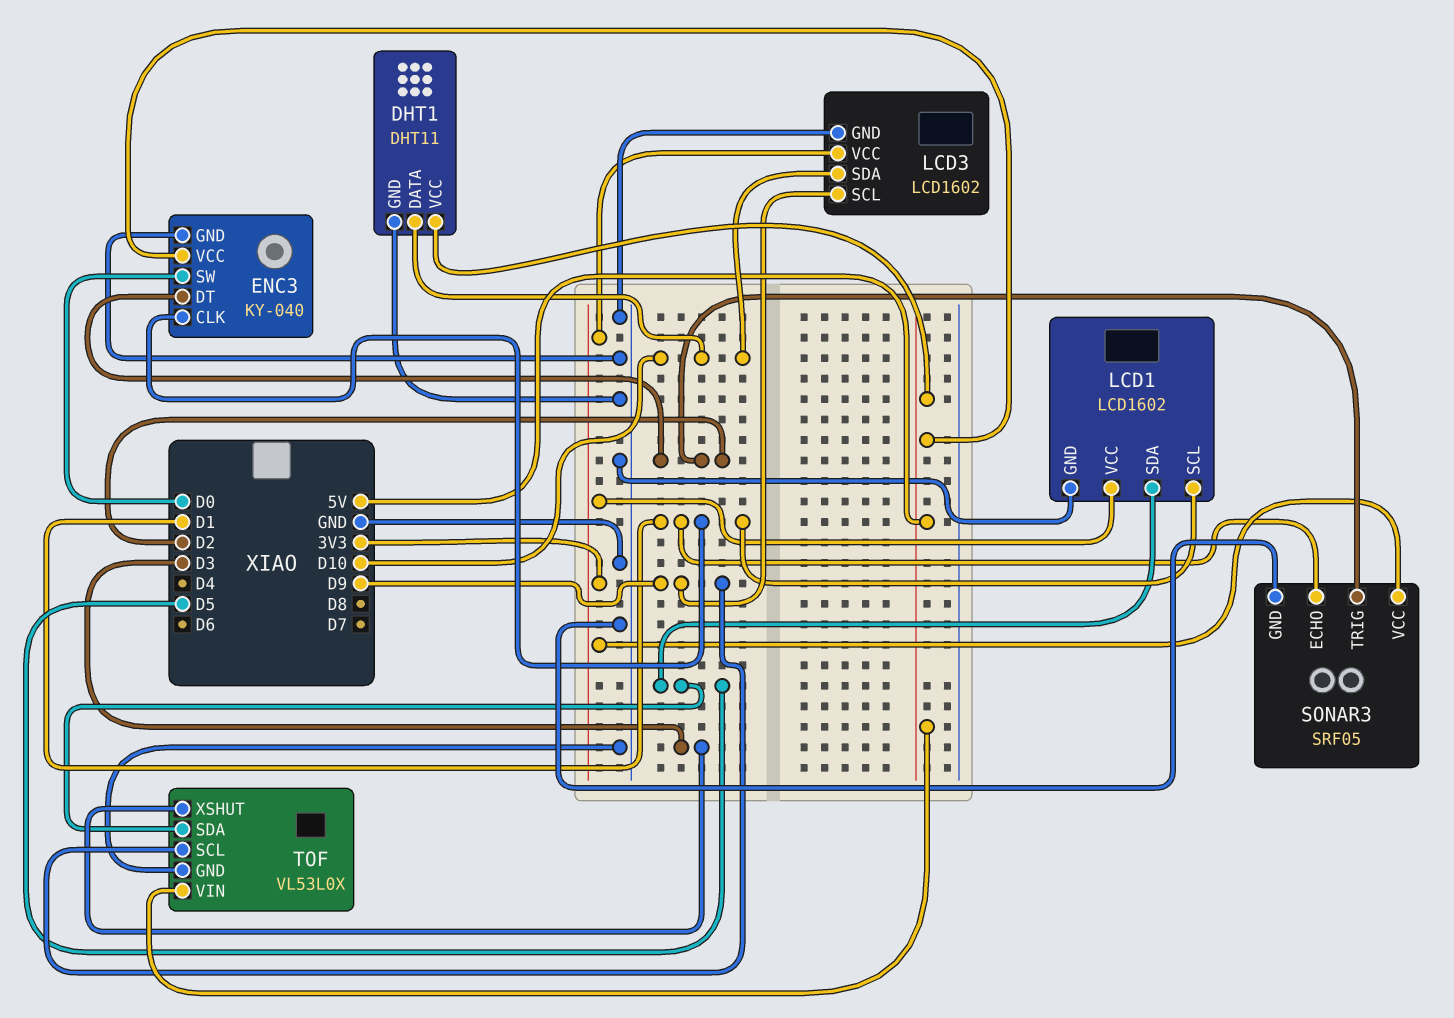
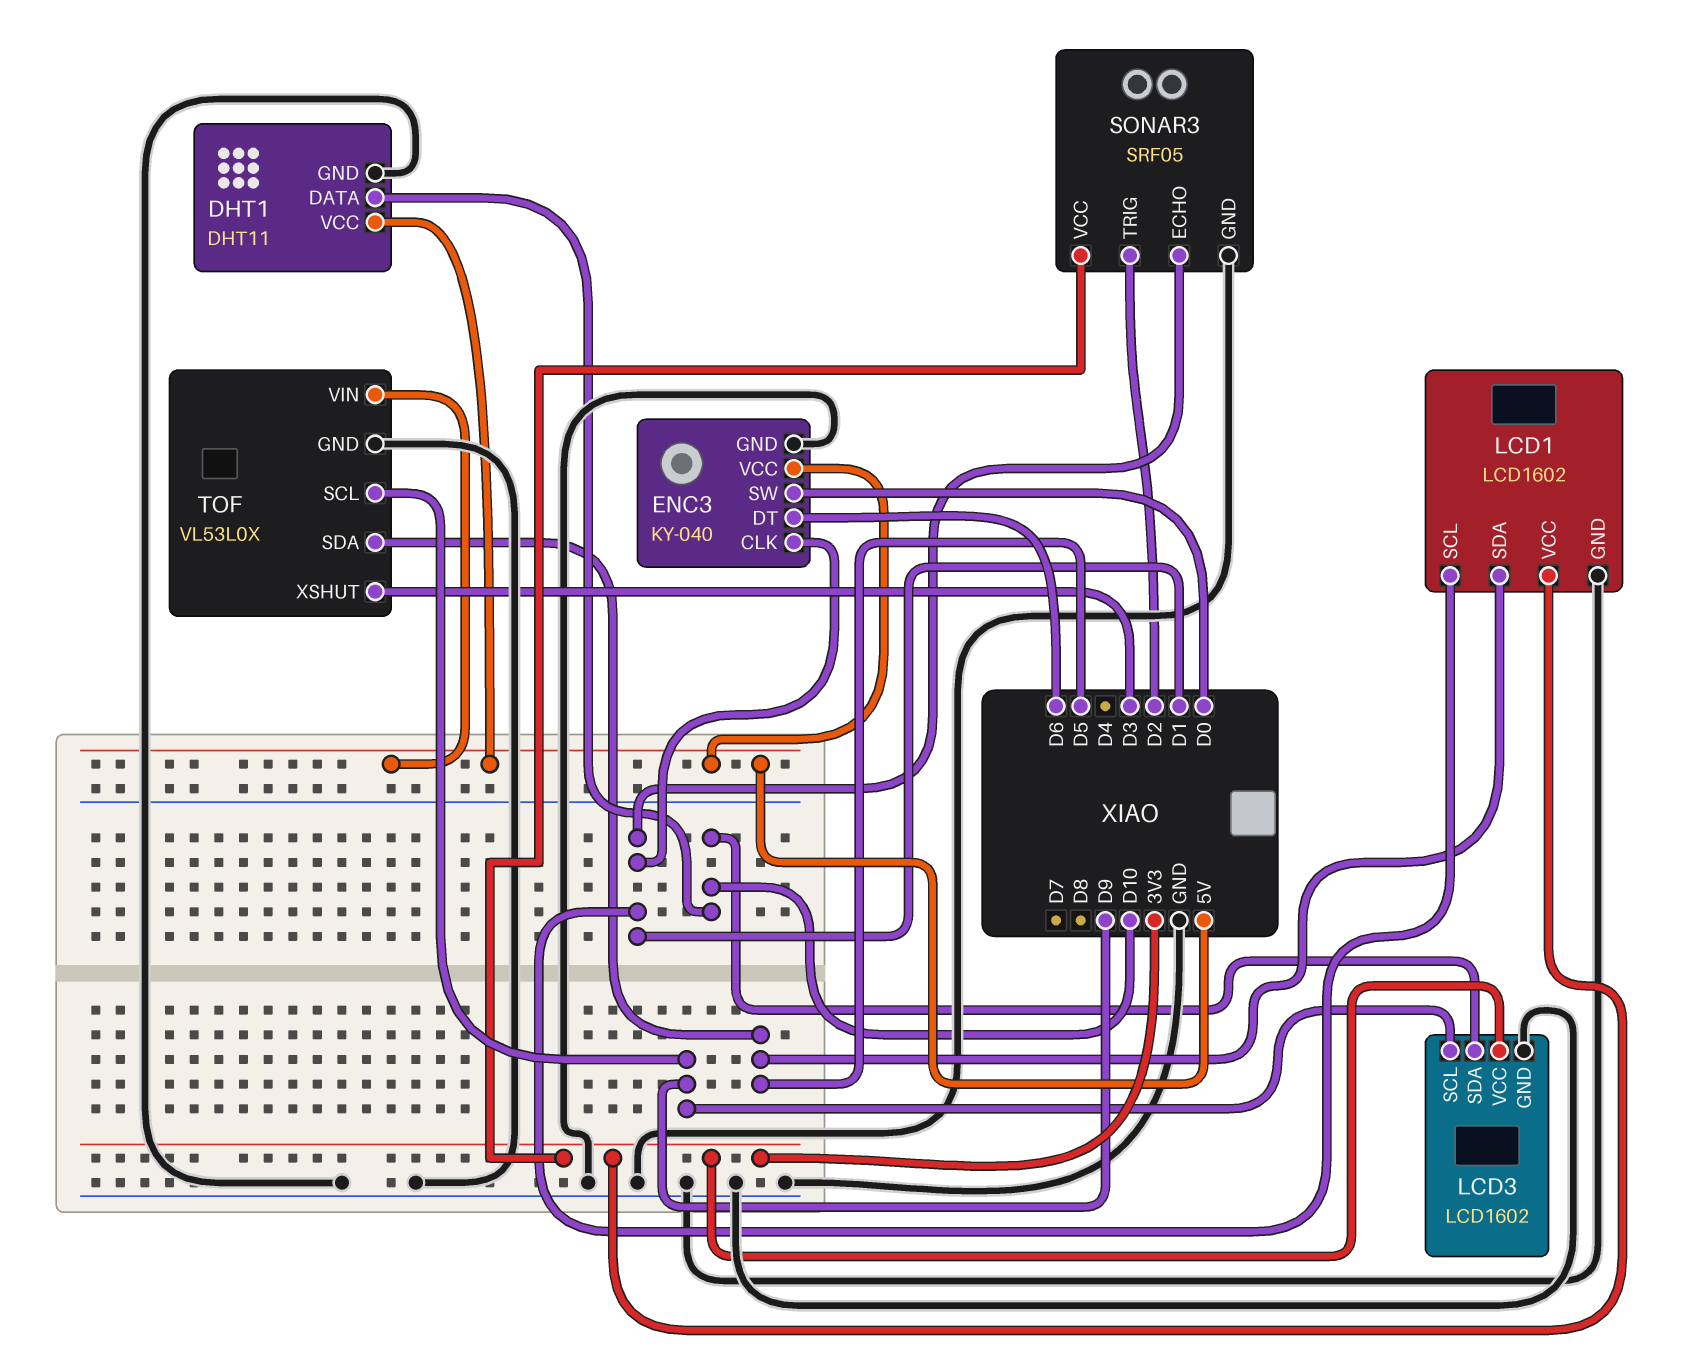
ENC3 pin DT: D2 -> D6

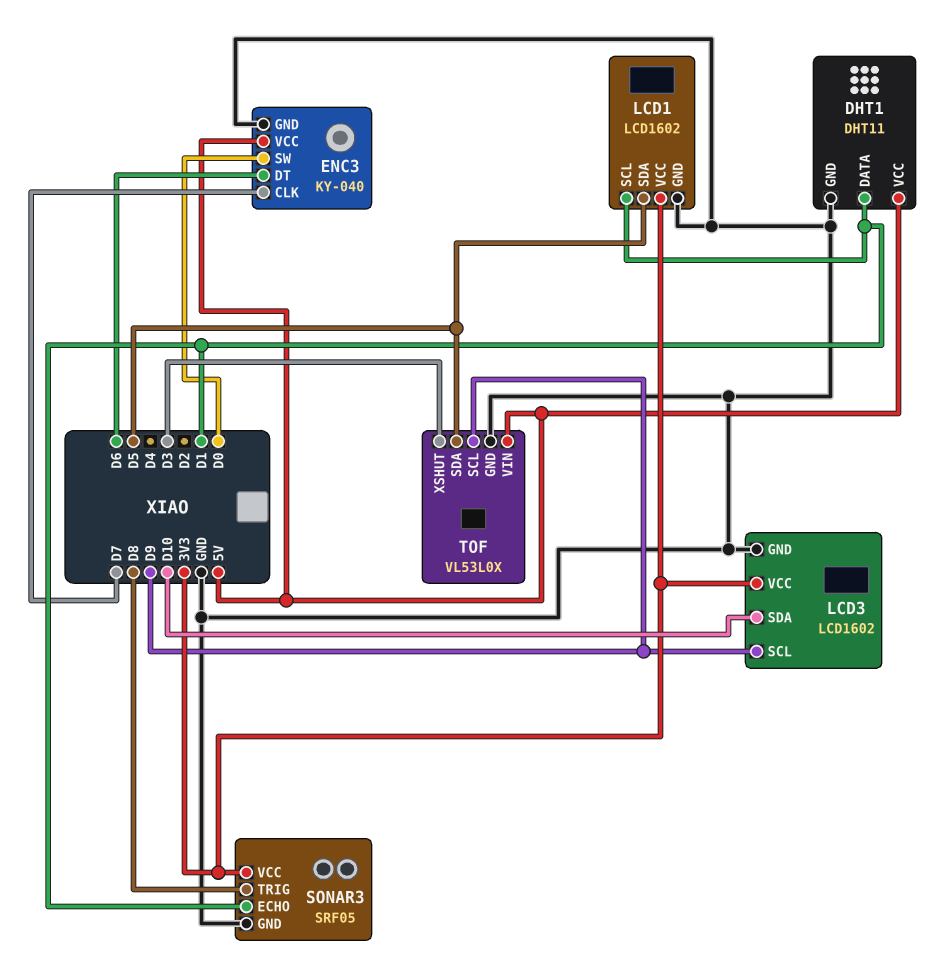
DHT1 pin DATA: D10 -> D1
ENC3 pin CLK: D1 -> D7
SONAR3 pin TRIG: D2 -> D8

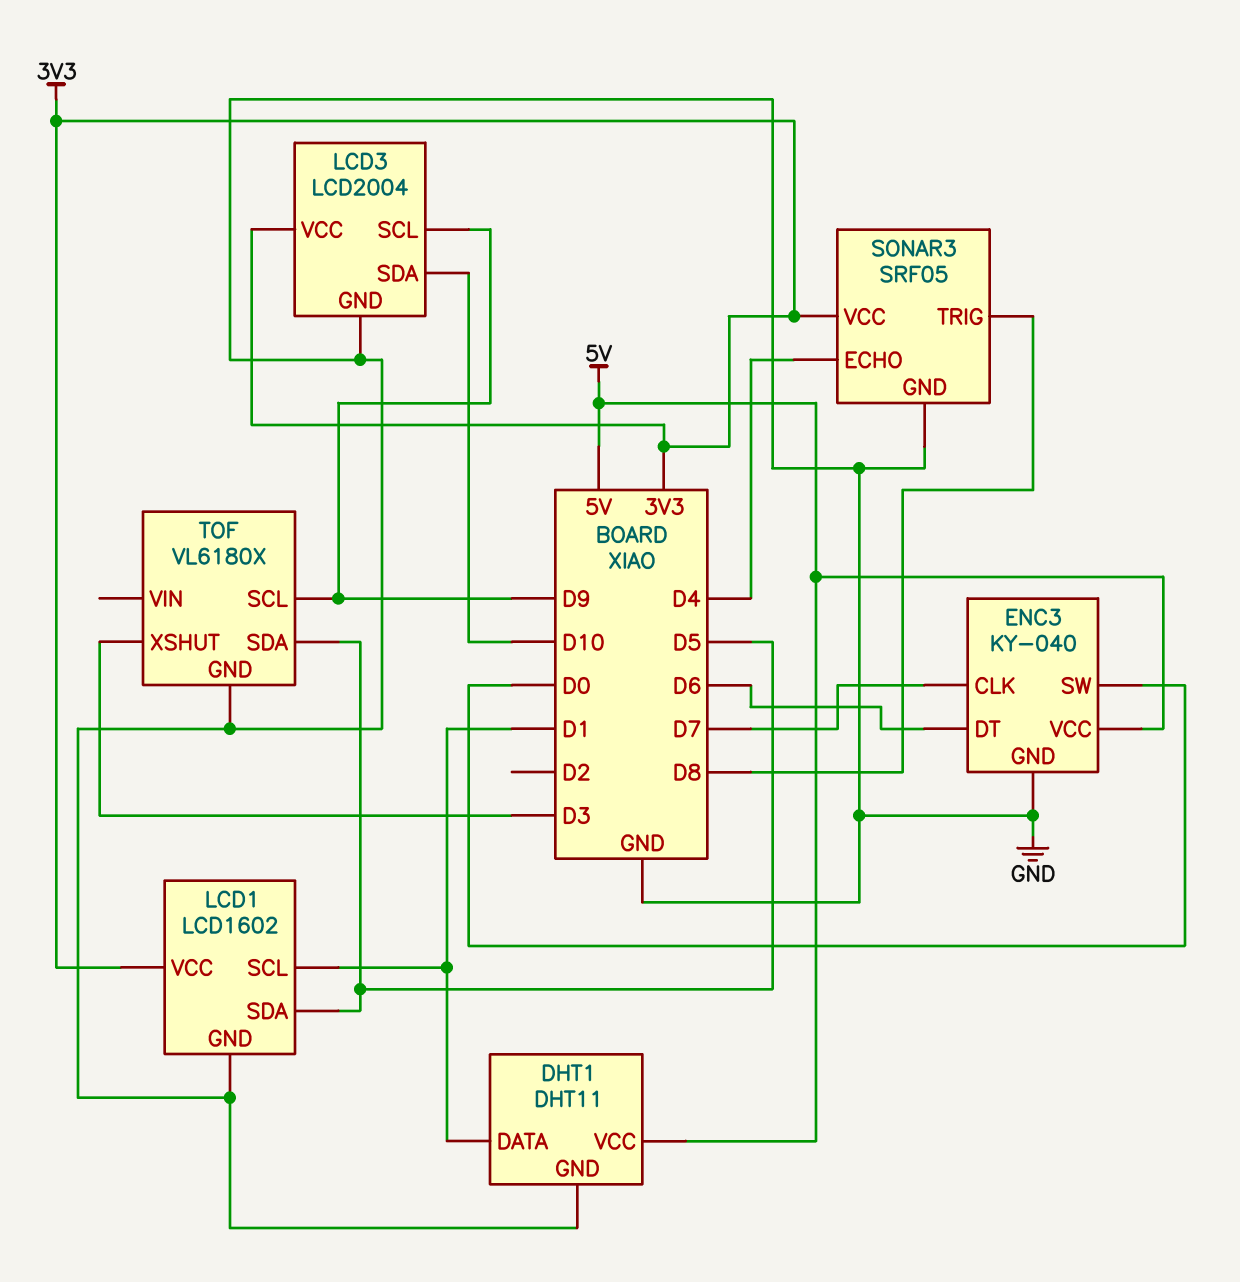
LCD3: LCD1602 -> LCD2004
SONAR3 pin ECHO: D1 -> D4
TOF: VL53L0X -> VL6180X
TOF pin VIN: 5V -> none

